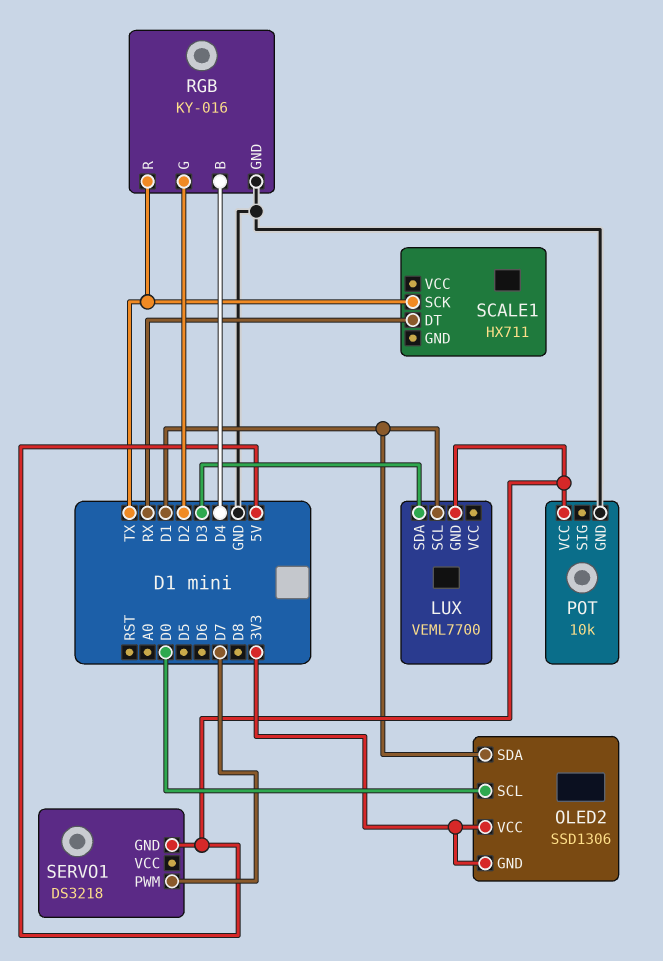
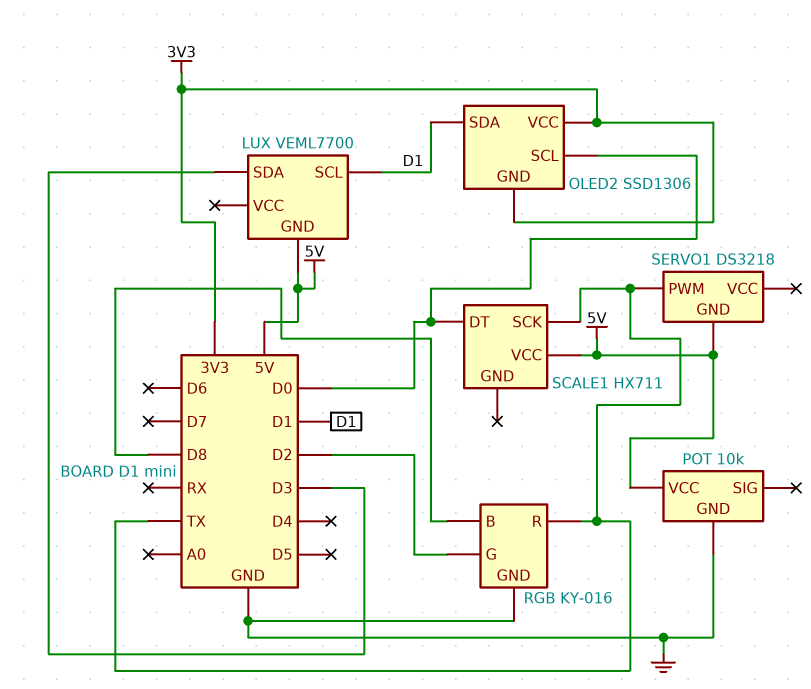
RGB pin B: D4 -> D8
SCALE1 pin DT: RX -> D0
SCALE1 pin VCC: none -> 5V
SERVO1 pin PWM: D7 -> TX

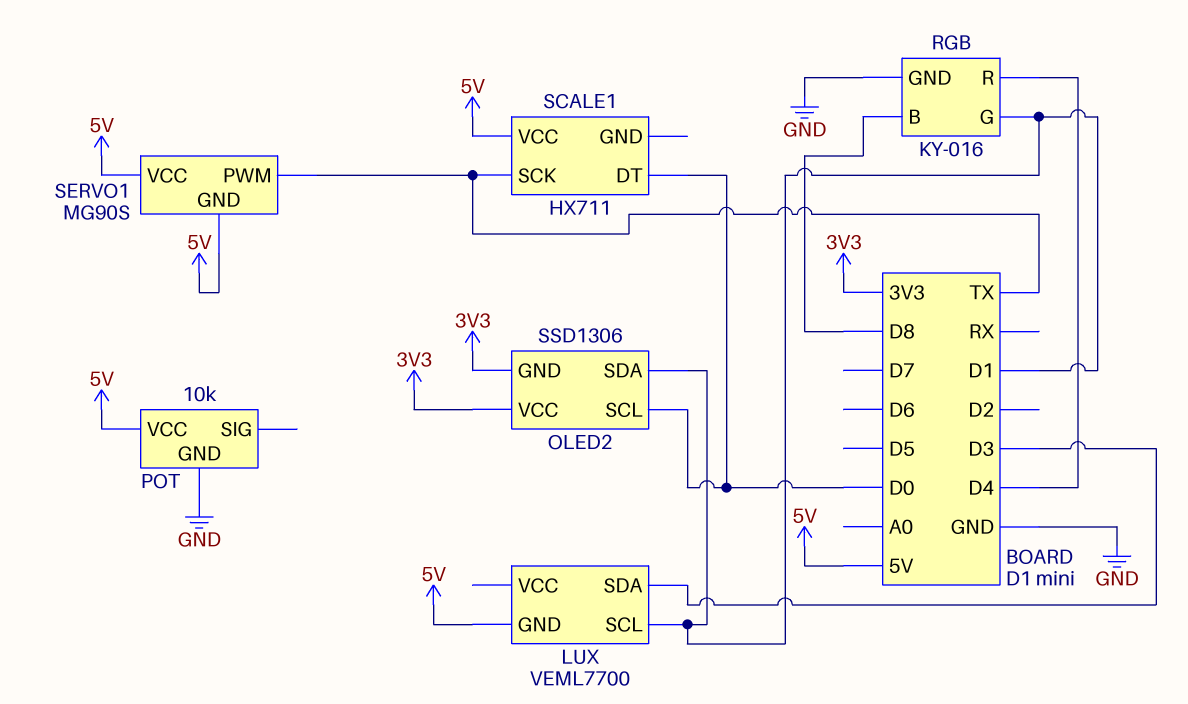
RGB pin G: D2 -> D1
RGB pin R: TX -> D4
SERVO1: DS3218 -> MG90S
SERVO1 pin VCC: none -> 5V

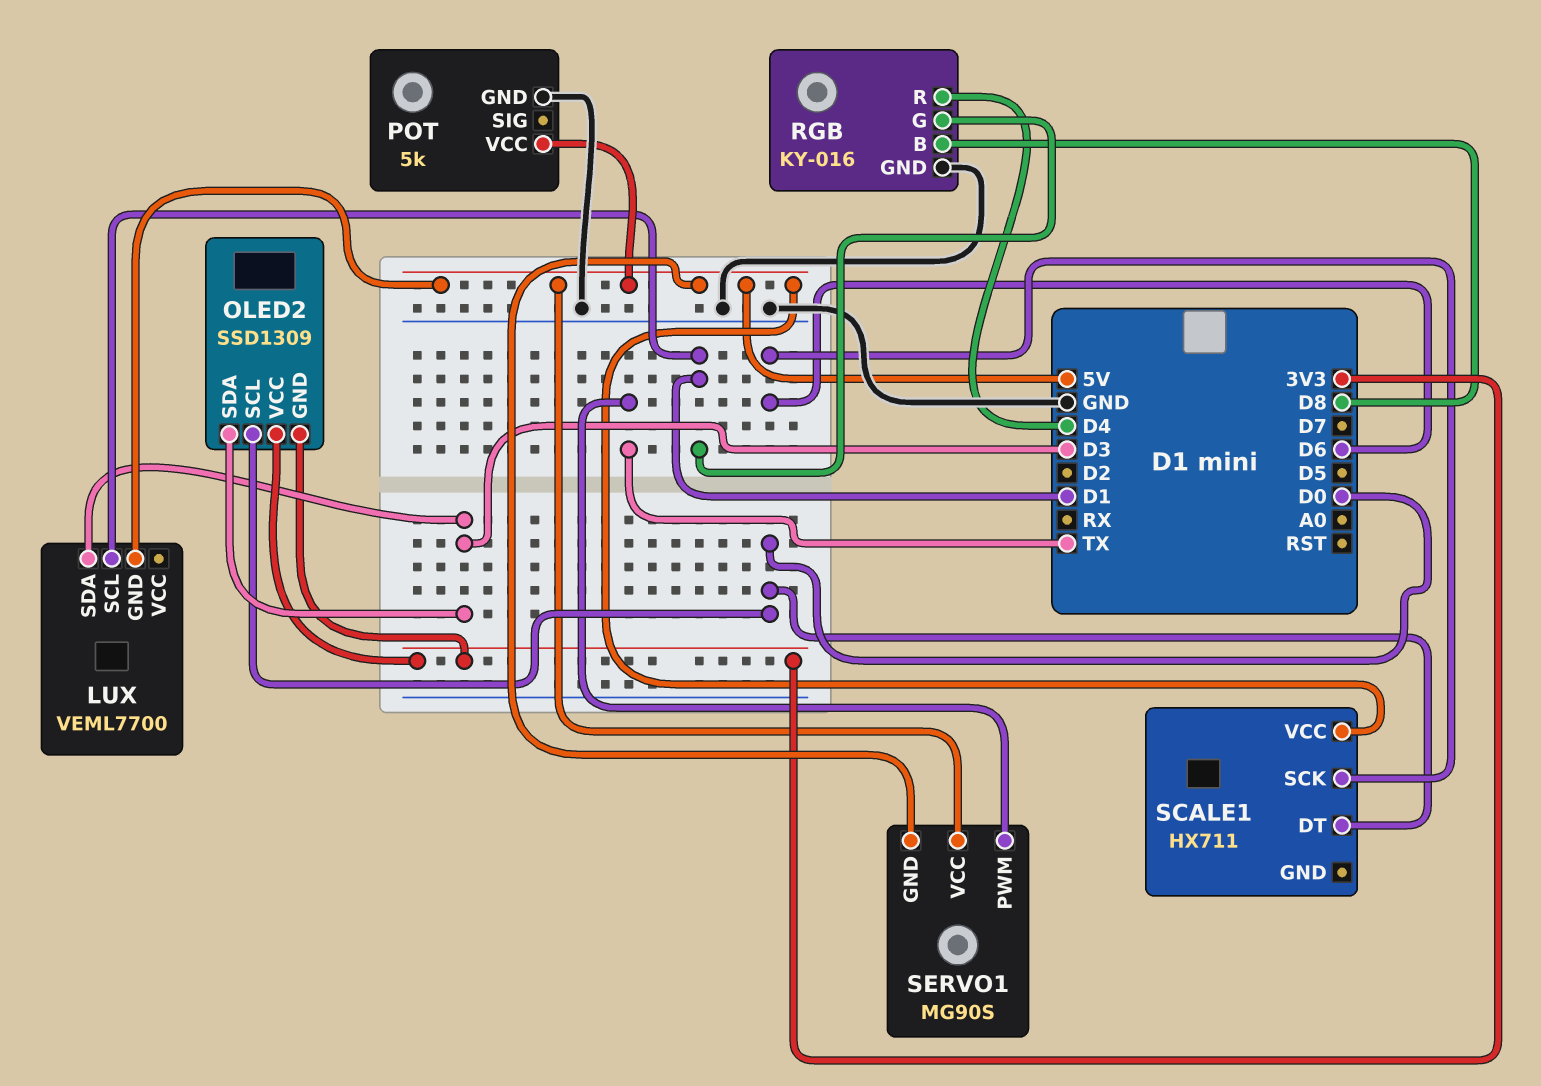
OLED2: SSD1306 -> SSD1309
OLED2 pin SDA: D1 -> D3
POT: 10k -> 5k
SCALE1 pin SCK: TX -> D6

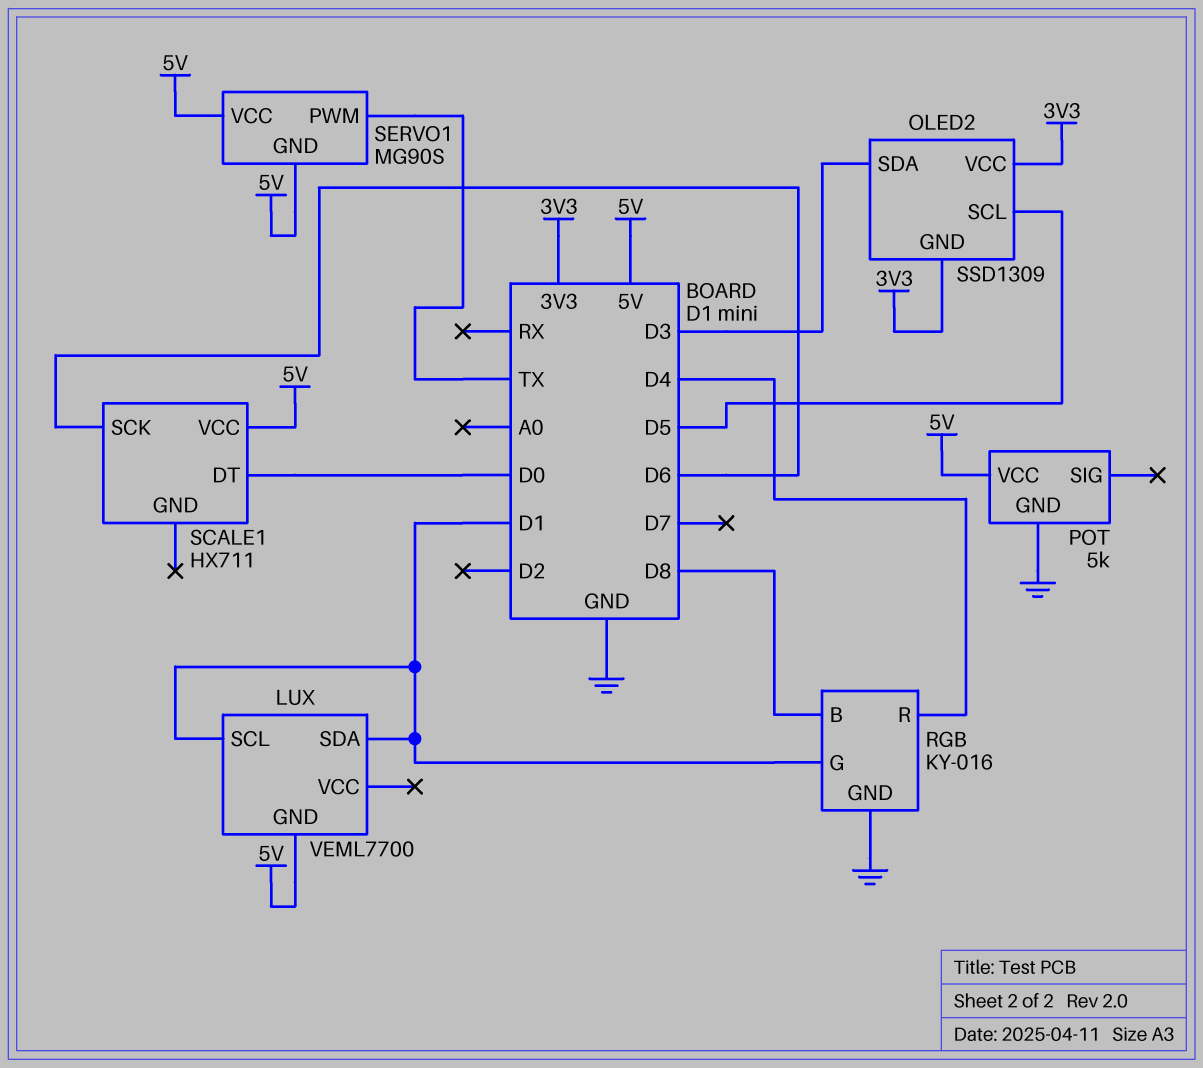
LUX pin SDA: D3 -> D1
OLED2 pin SCL: D0 -> D5

